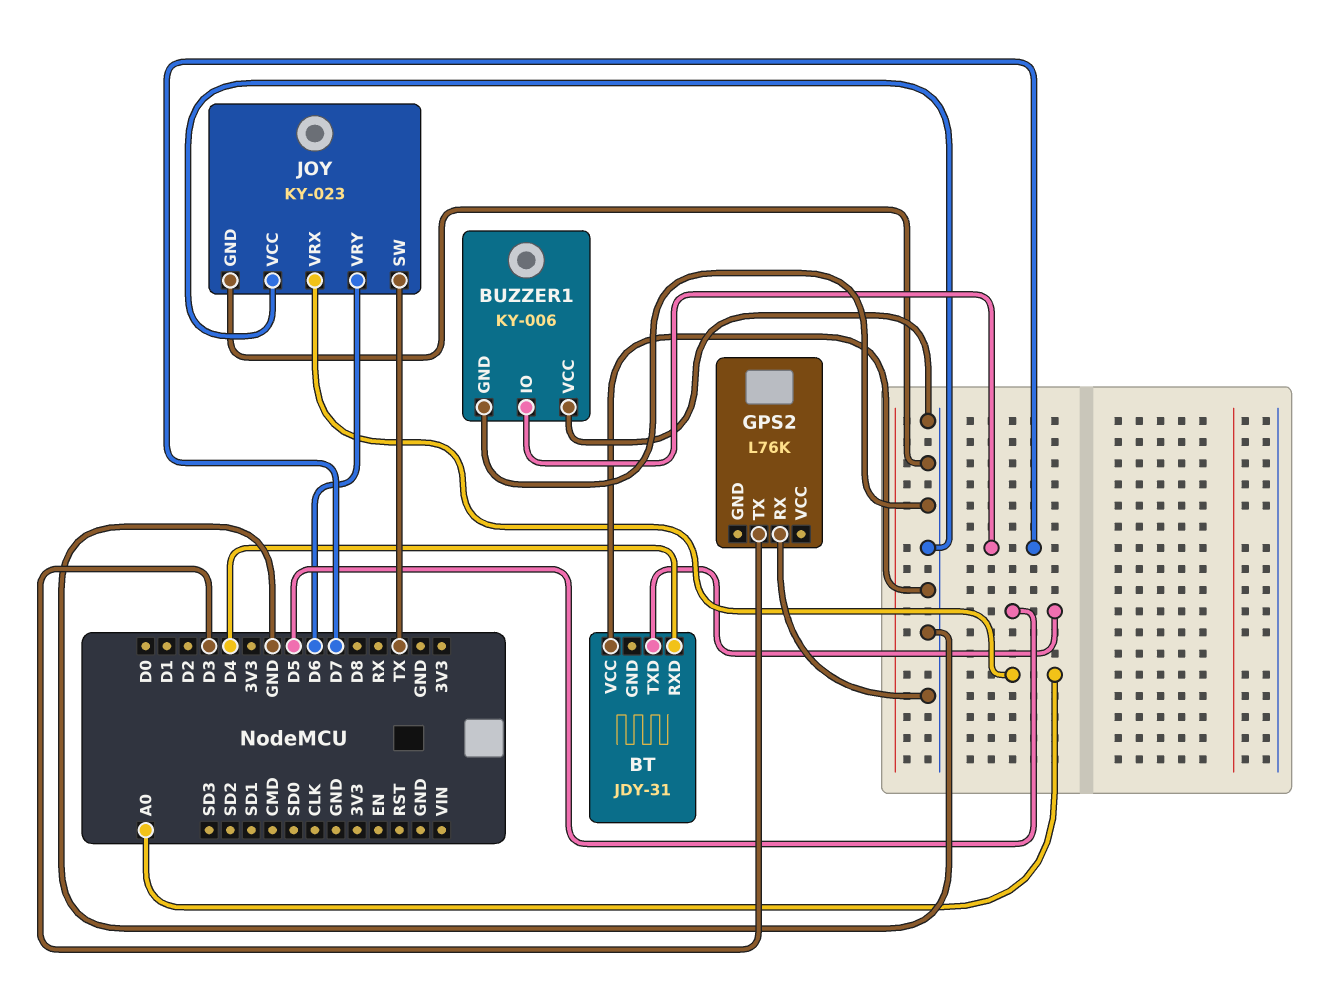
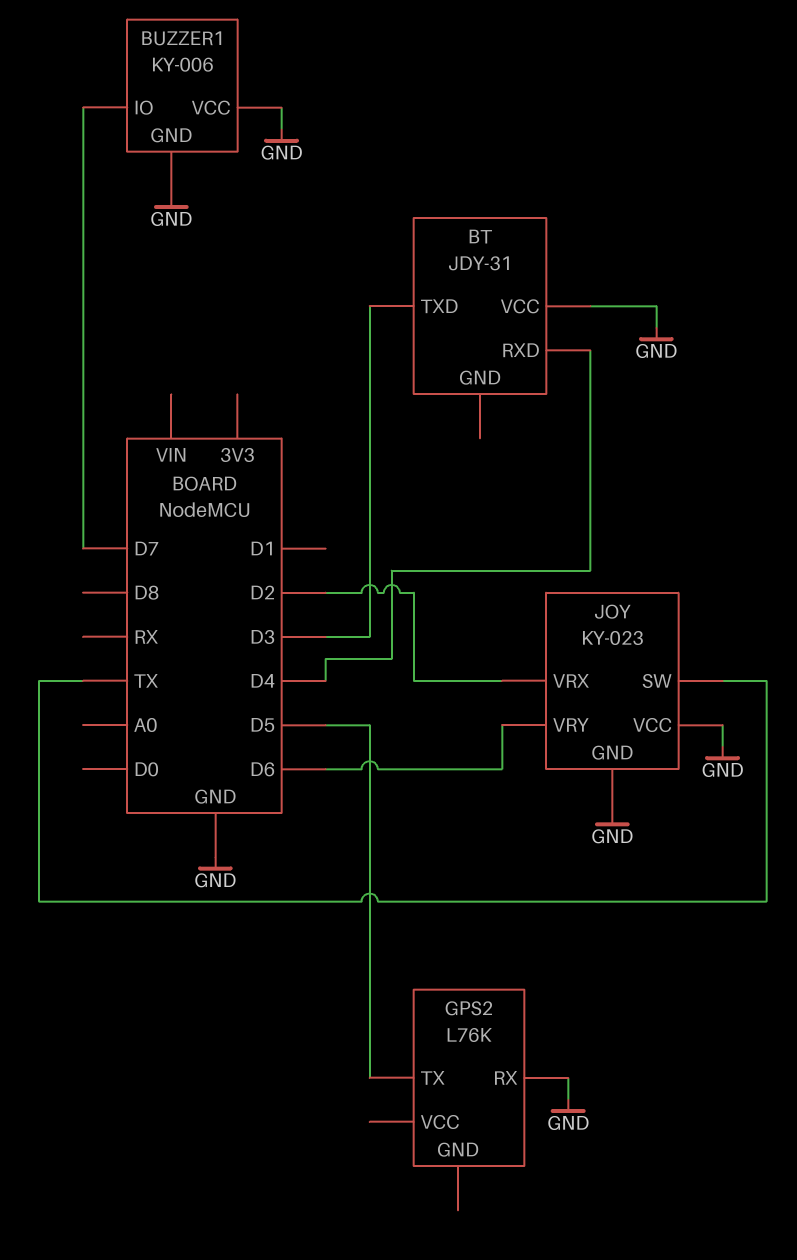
BT pin TXD: D5 -> D3
GPS2 pin TX: D3 -> D5
JOY pin VRX: A0 -> D2

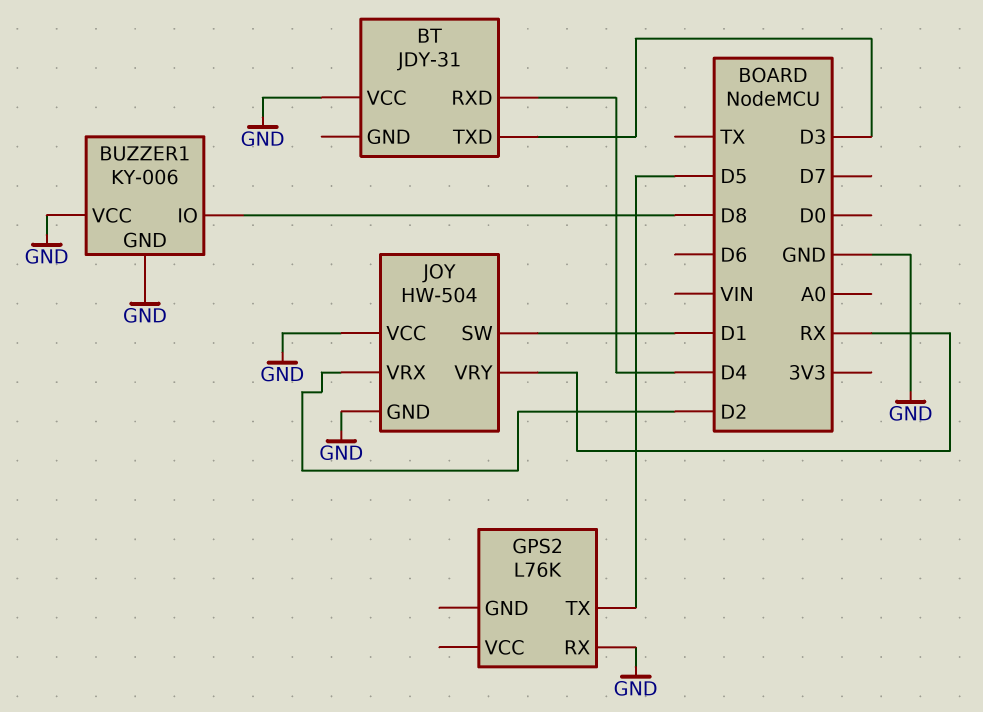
BUZZER1 pin IO: D7 -> D8
JOY: KY-023 -> HW-504
JOY pin SW: TX -> D1
JOY pin VRY: D6 -> RX

